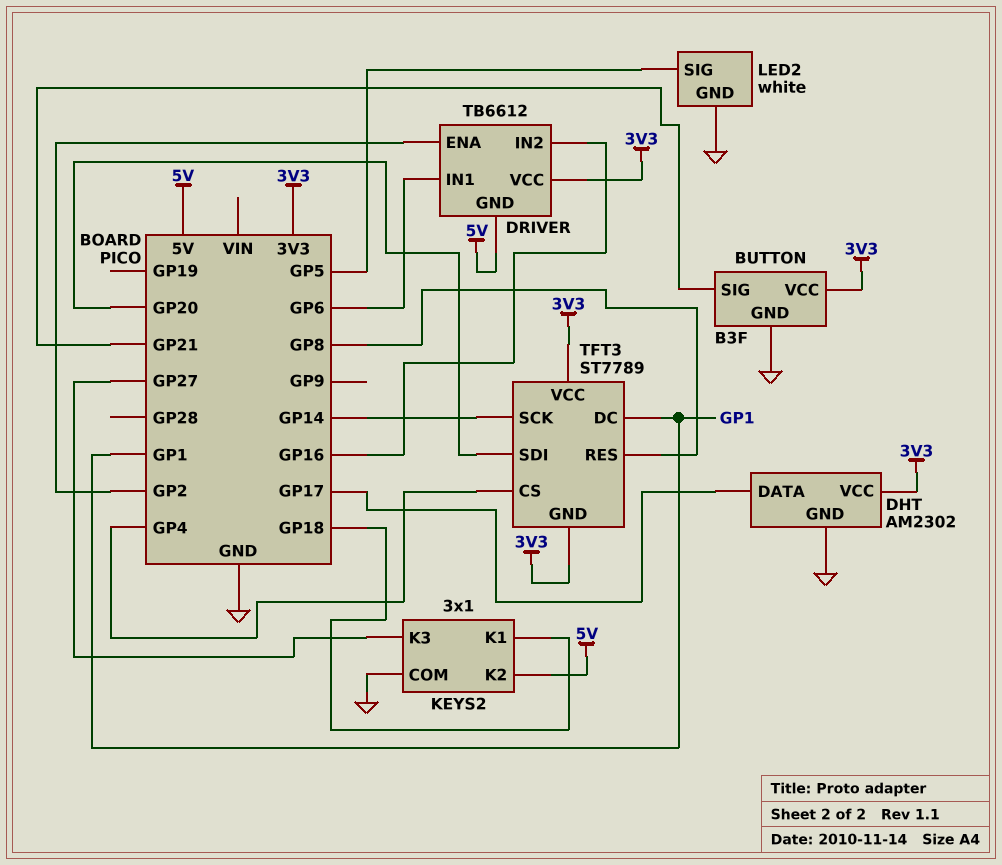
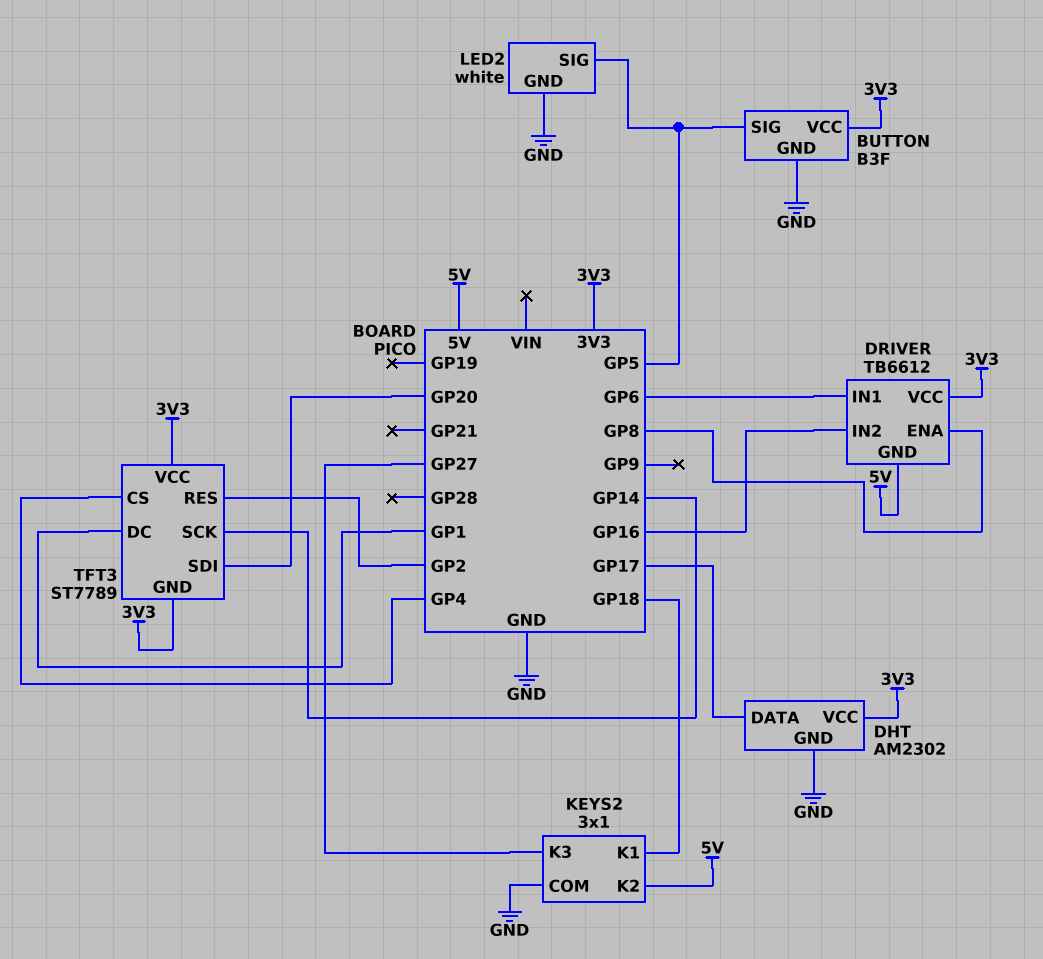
BUTTON pin SIG: GP21 -> GP5
DRIVER pin ENA: GP2 -> GP8
TFT3 pin RES: GP8 -> GP2

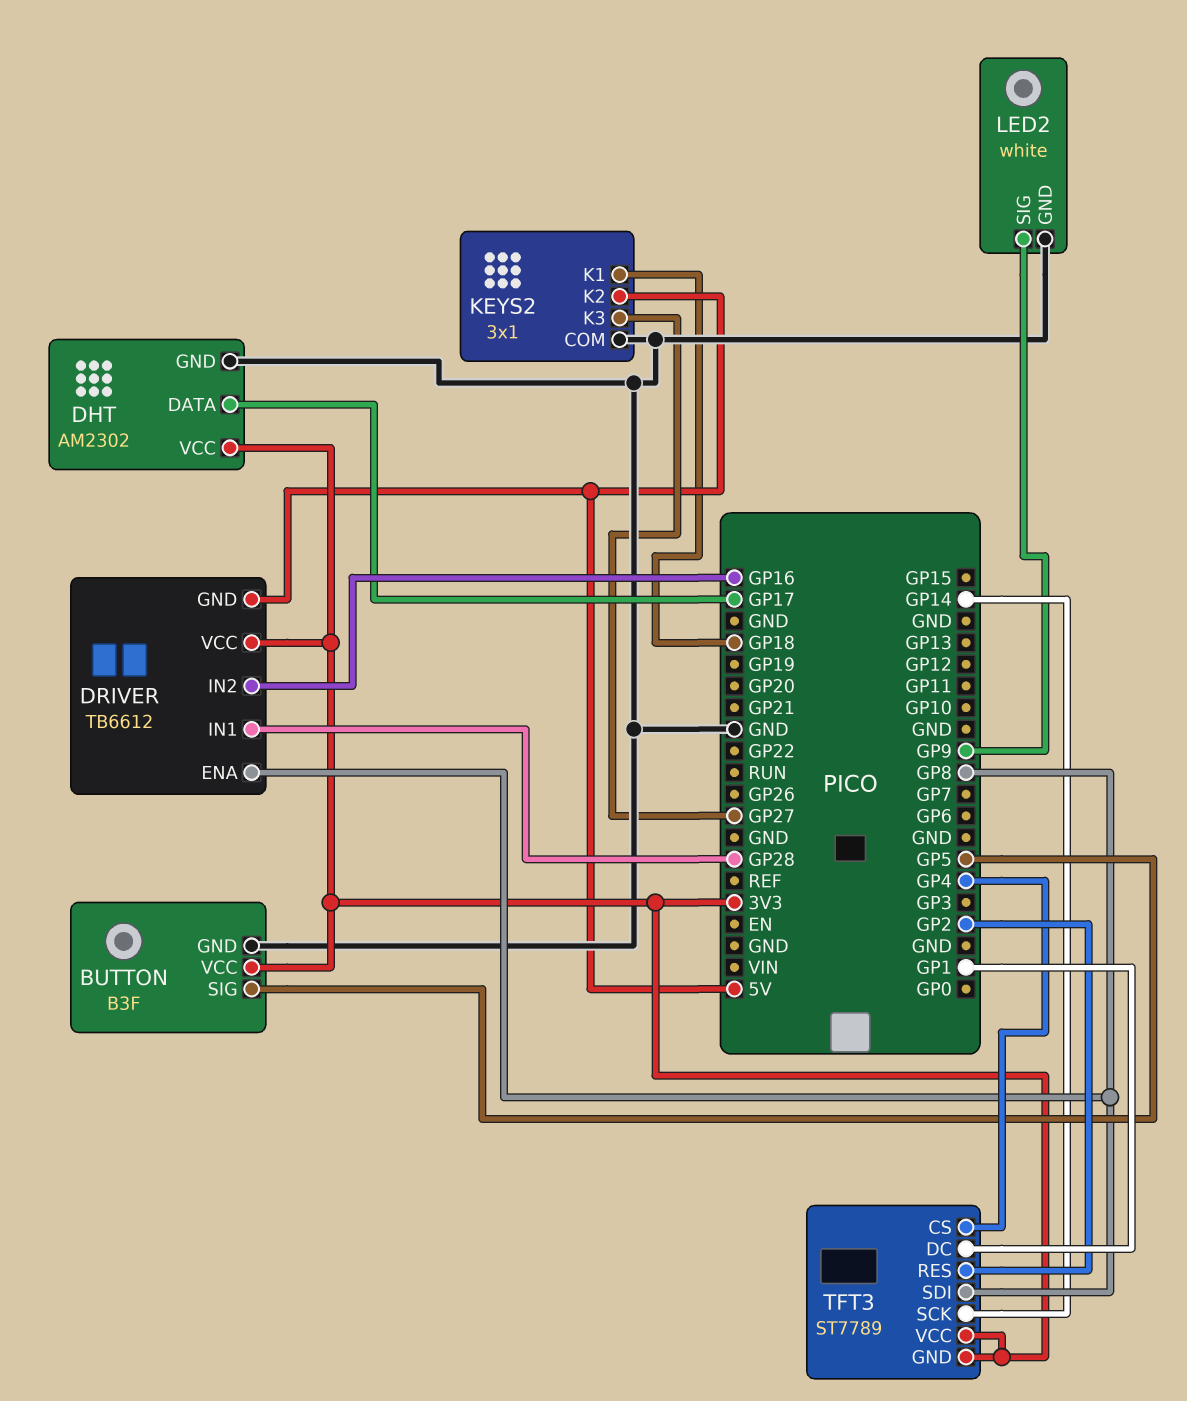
DRIVER pin IN1: GP6 -> GP28
LED2 pin SIG: GP5 -> GP9
TFT3 pin SDI: GP20 -> GP8

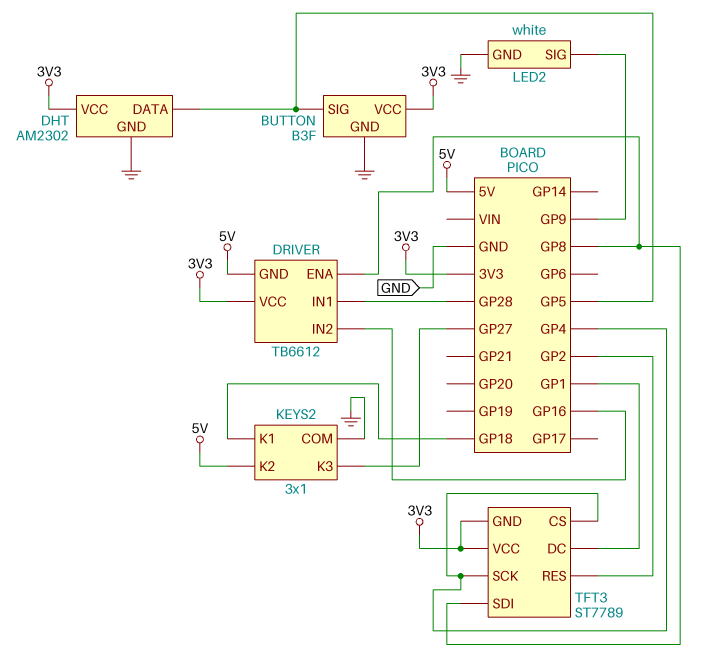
DHT pin DATA: GP17 -> GP5
TFT3 pin SCK: GP14 -> GP4

